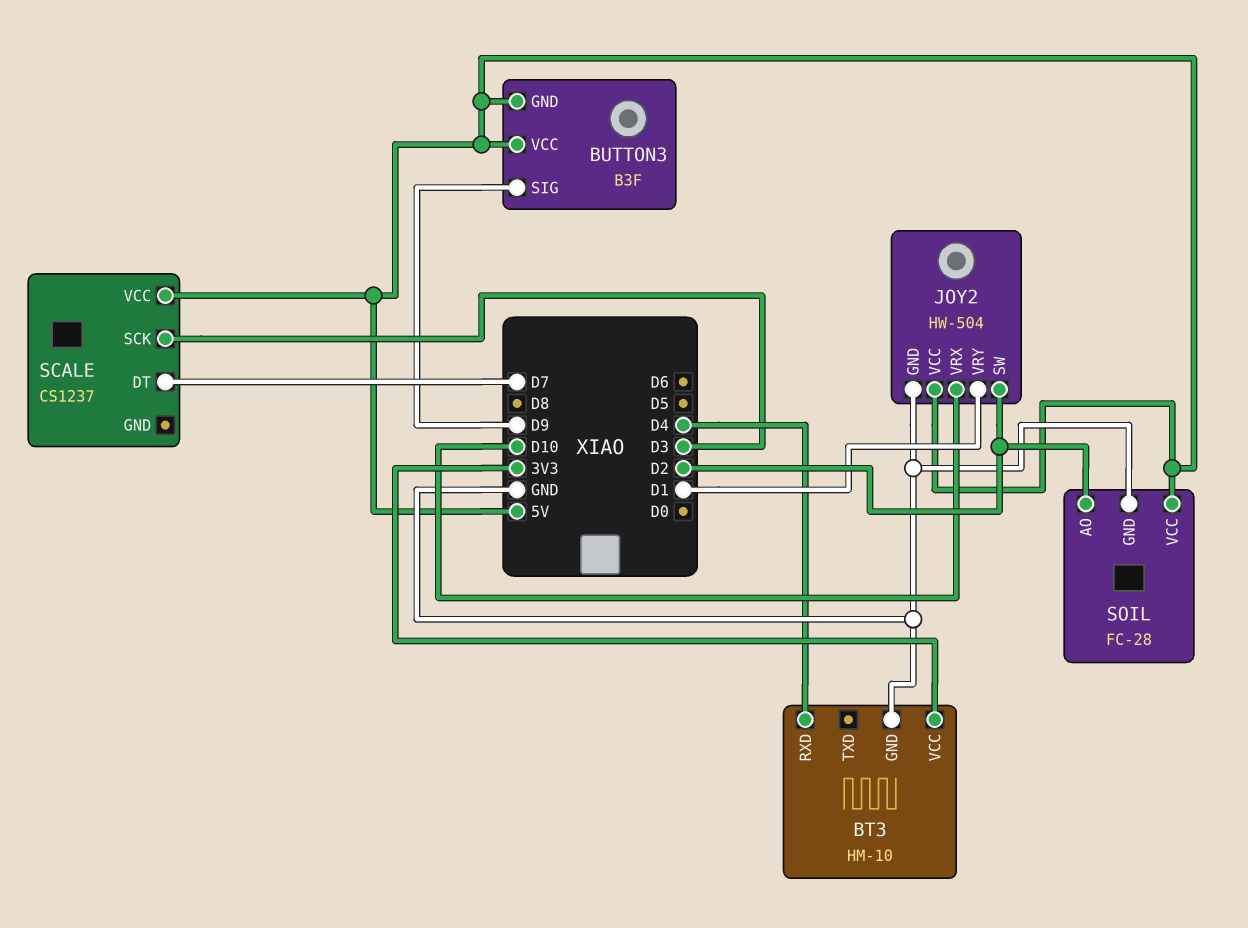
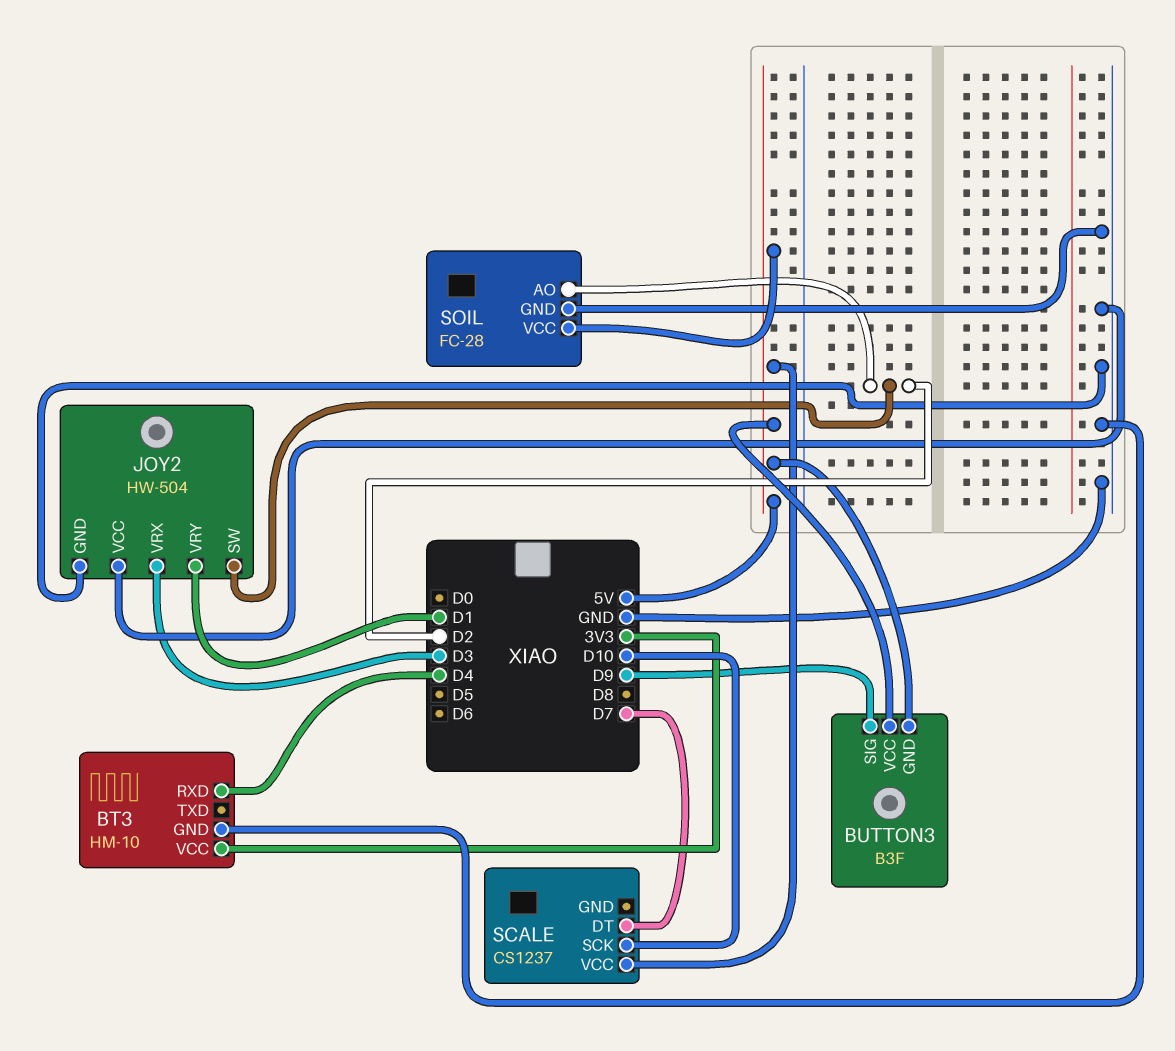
JOY2 pin VCC: 5V -> GND
JOY2 pin VRX: D10 -> D3
SCALE pin SCK: D3 -> D10

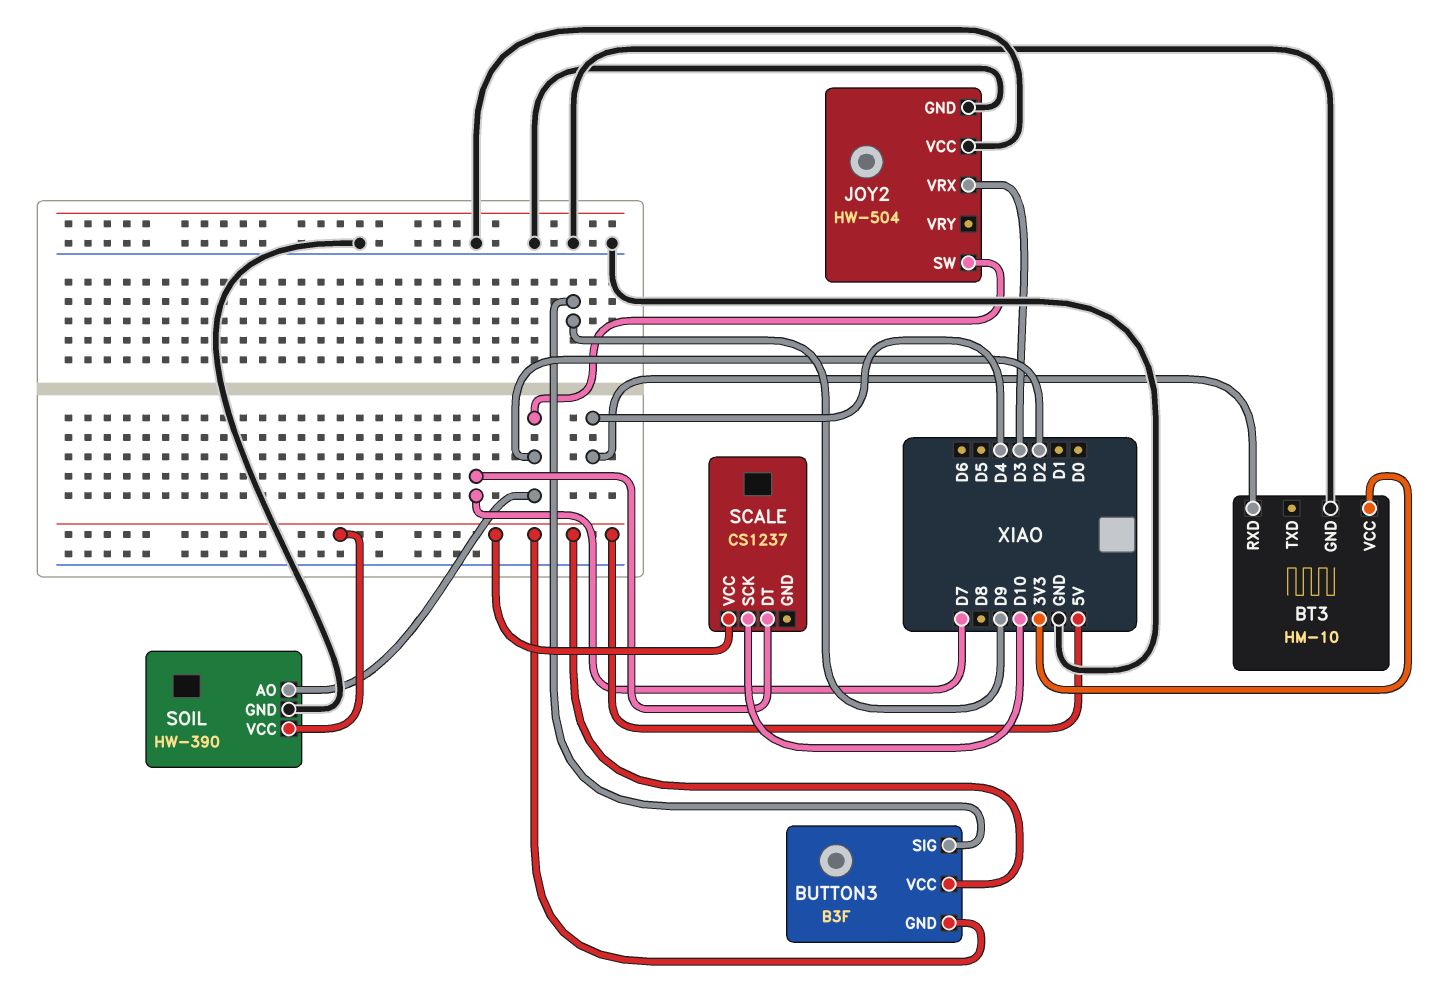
JOY2 pin VRY: D1 -> none
SOIL: FC-28 -> HW-390

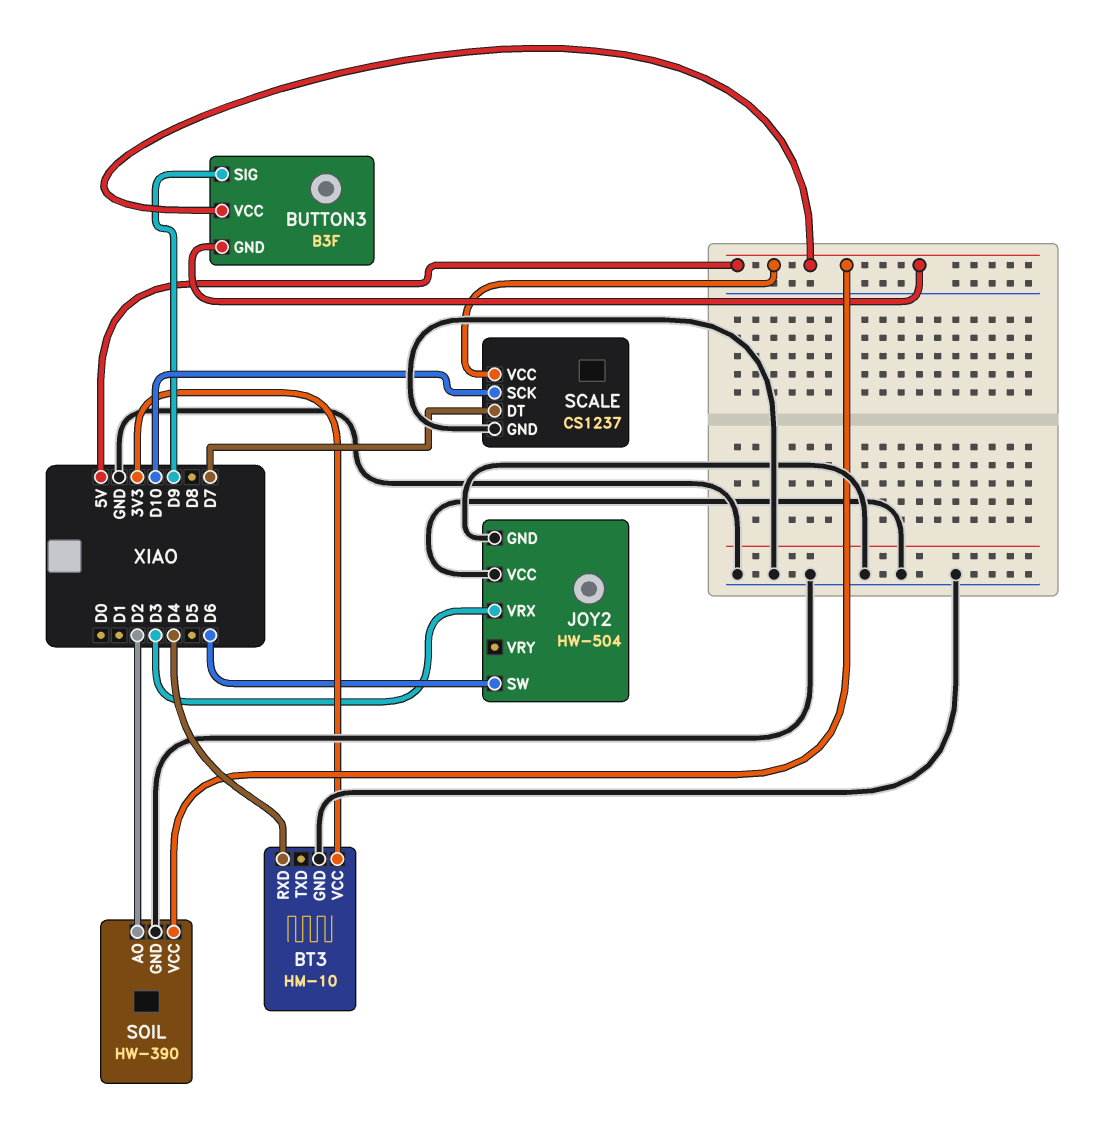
JOY2 pin SW: D2 -> D6
SCALE pin GND: none -> GND

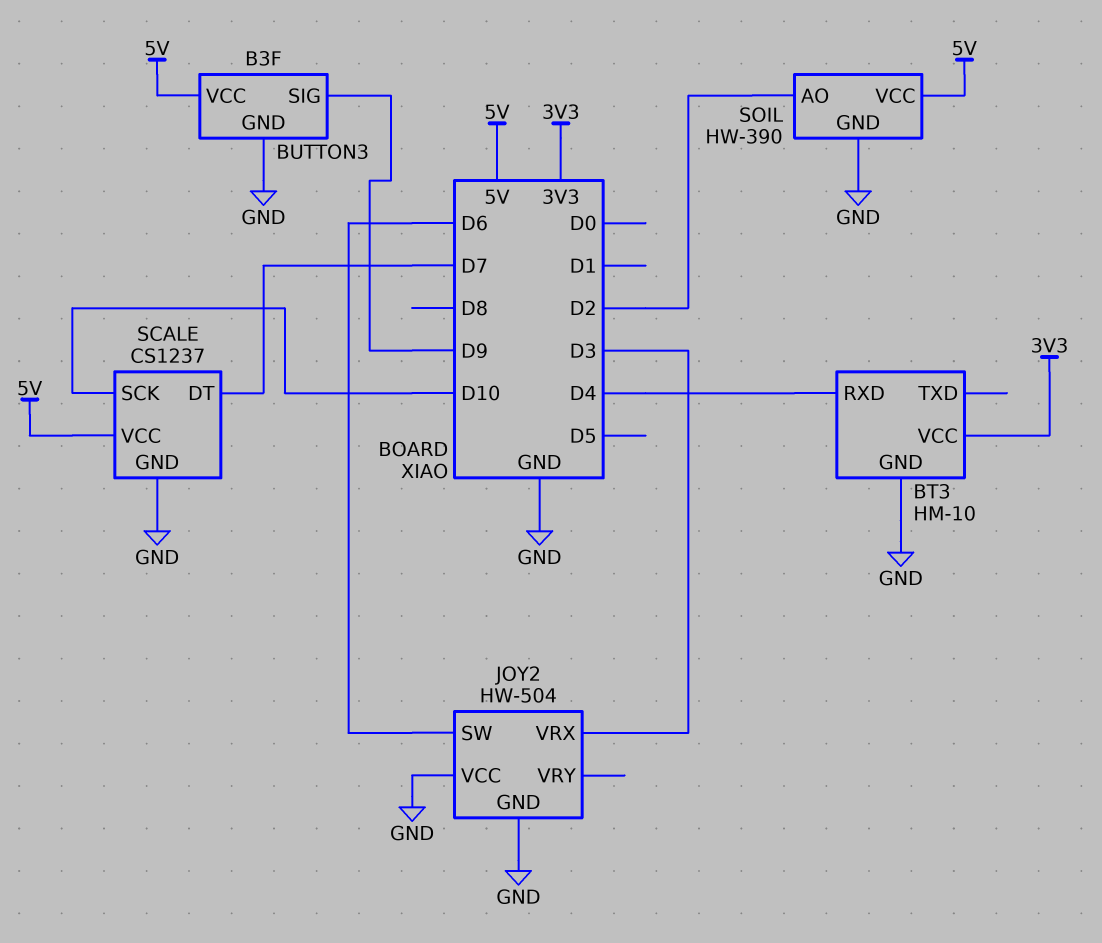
BUTTON3 pin GND: 5V -> GND

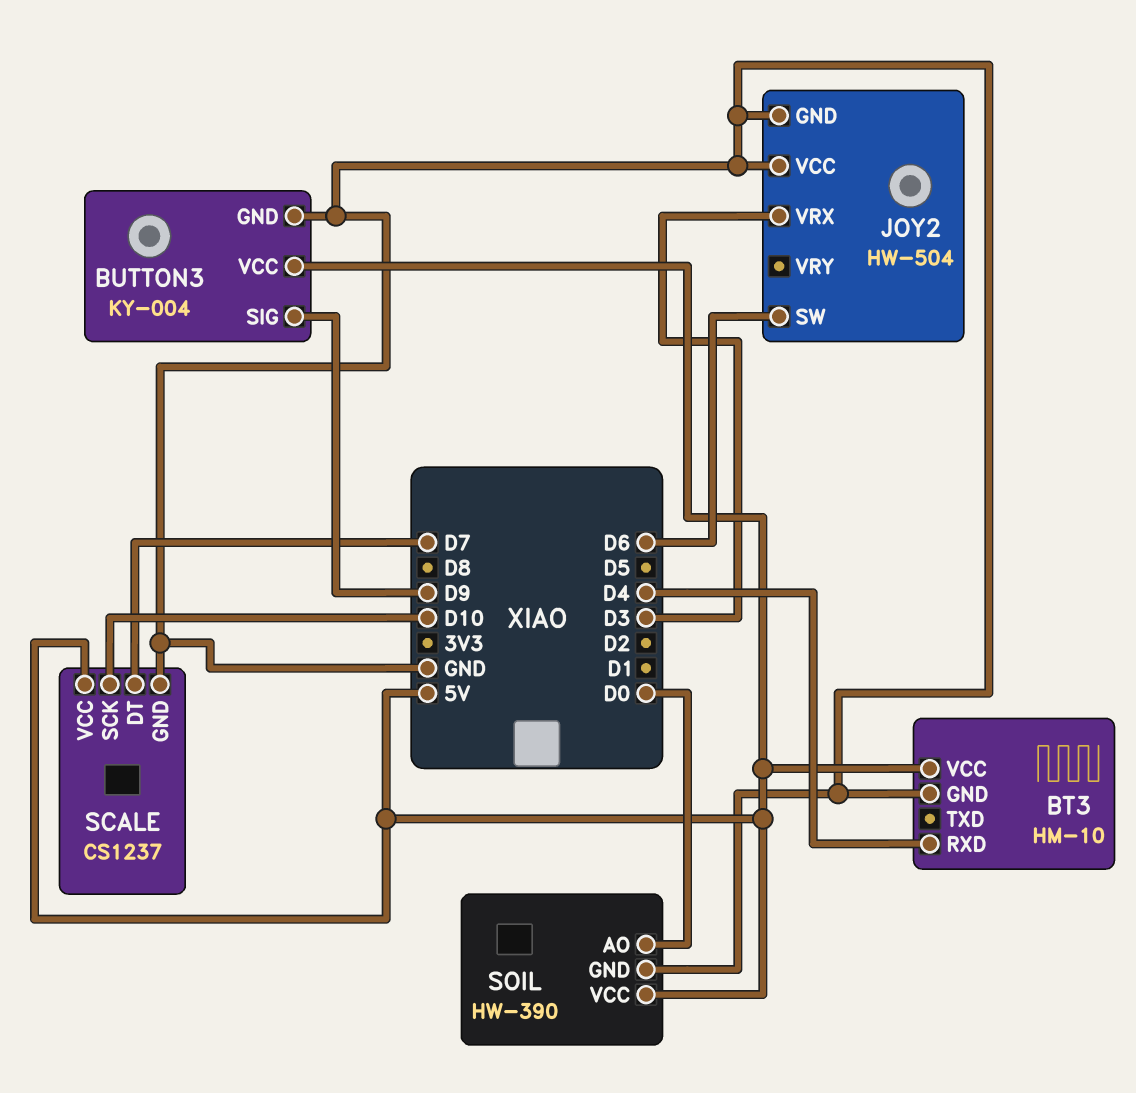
BT3 pin VCC: 3V3 -> 5V
BUTTON3: B3F -> KY-004
SOIL pin AO: D2 -> D0

